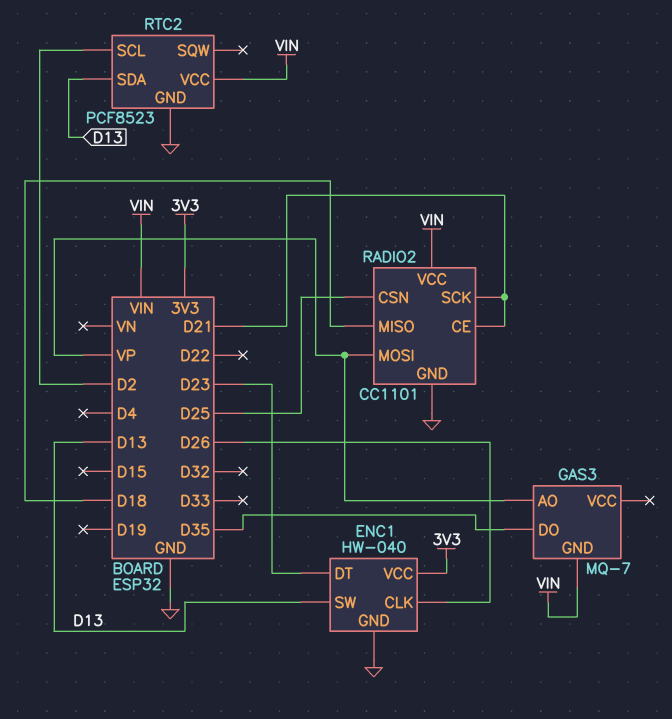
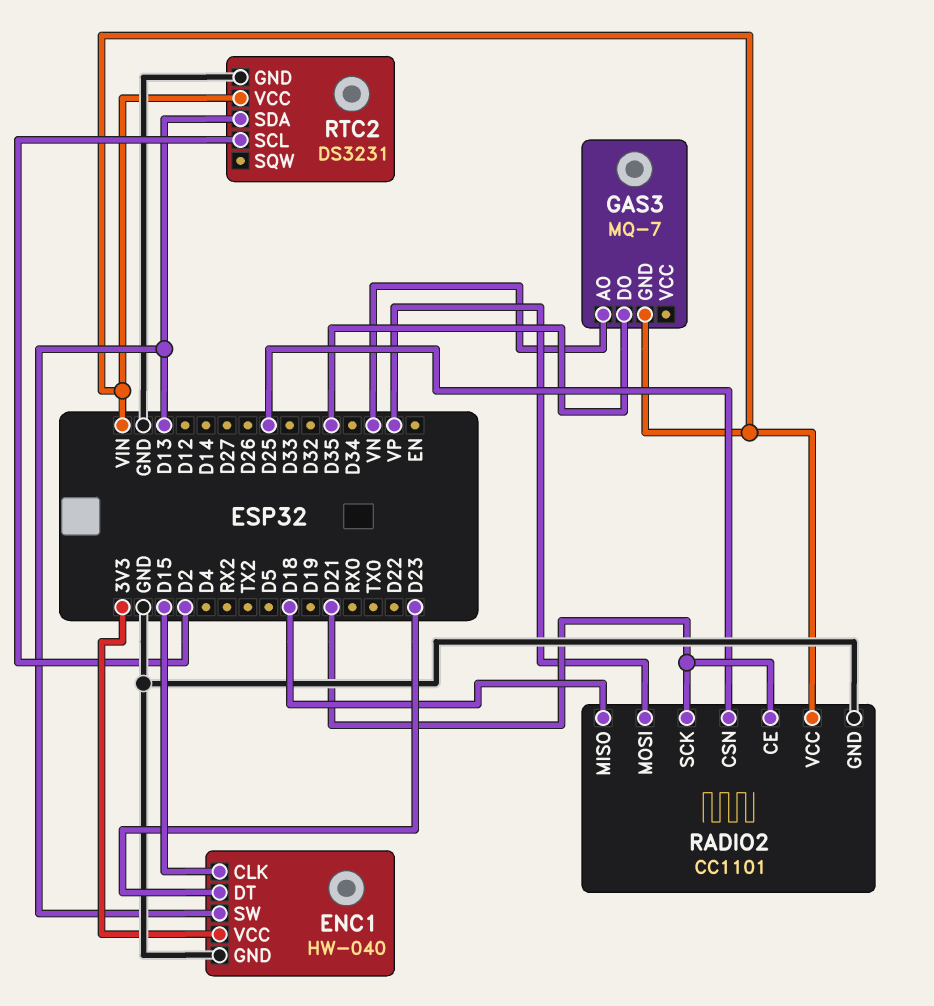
ENC1 pin CLK: D26 -> D15
GAS3 pin AO: VP -> VN
RTC2: PCF8523 -> DS3231

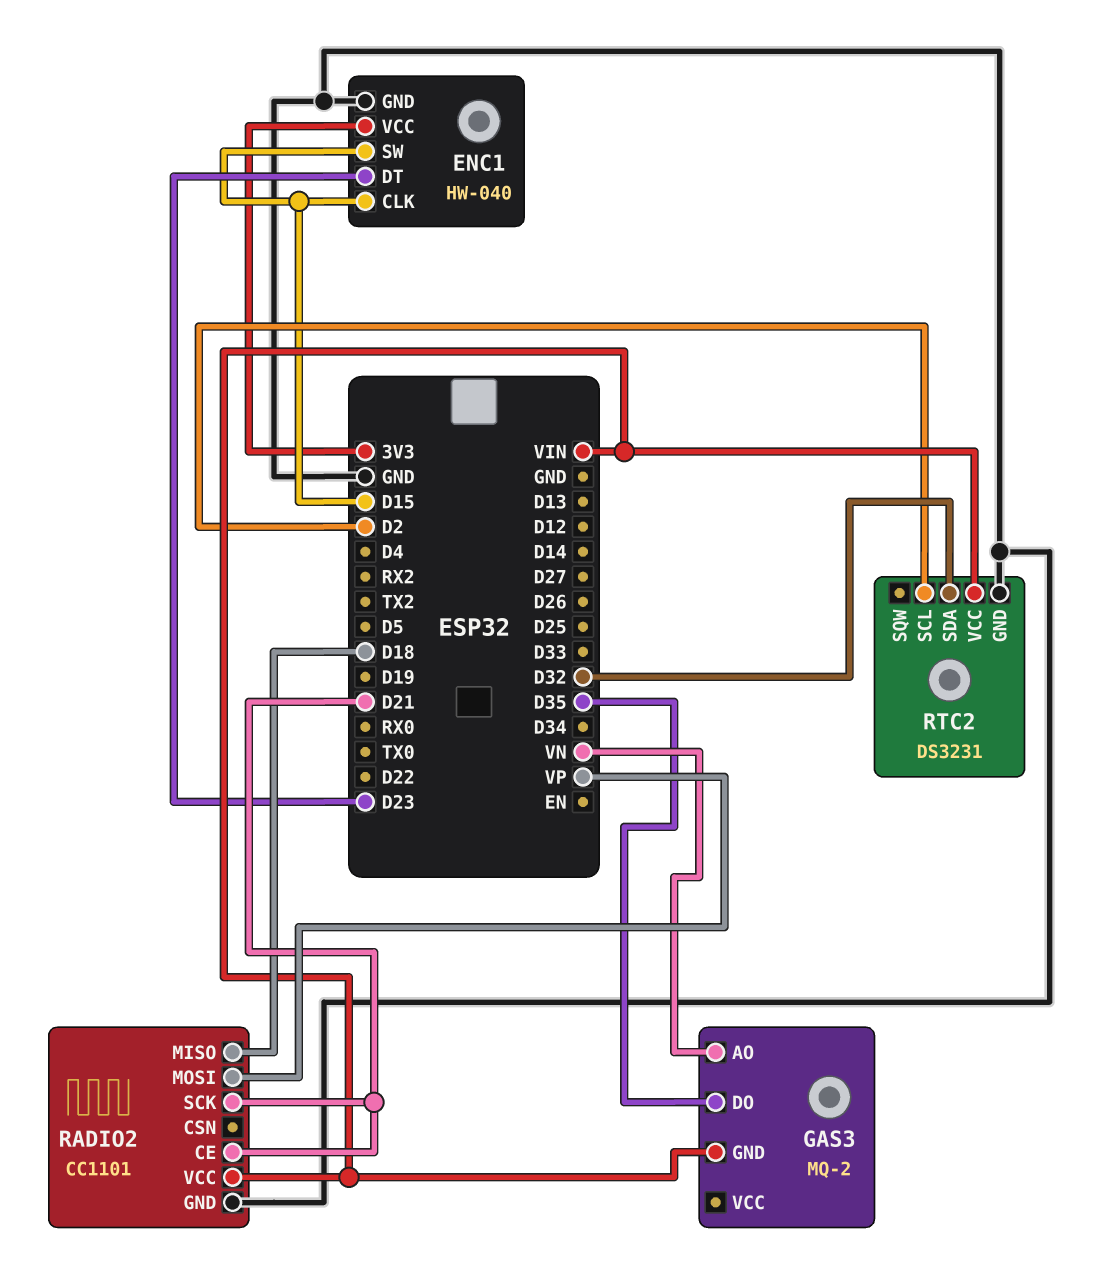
ENC1 pin SW: D13 -> D15
GAS3: MQ-7 -> MQ-2
RADIO2 pin CSN: D25 -> none
RTC2 pin SDA: D13 -> D32

